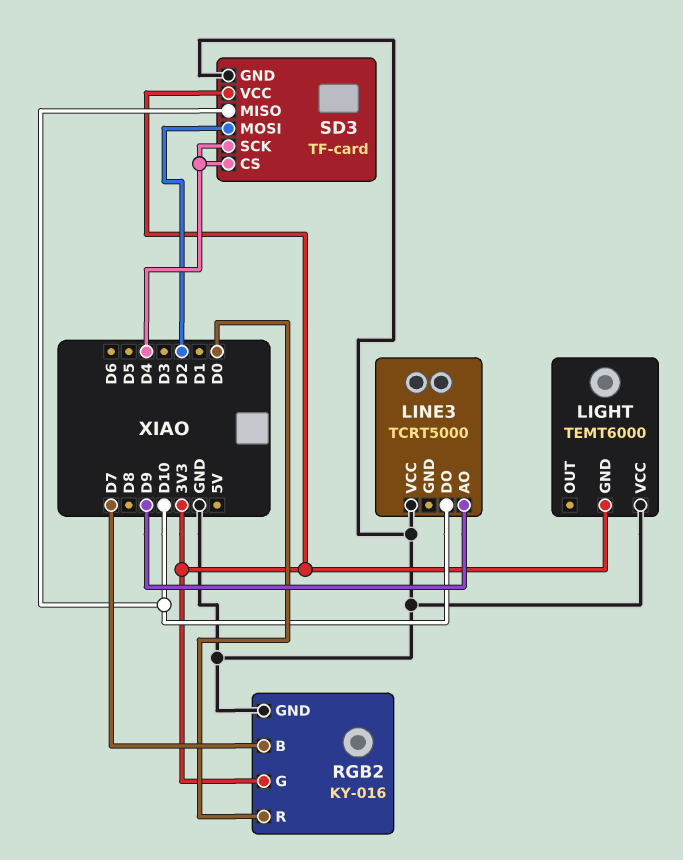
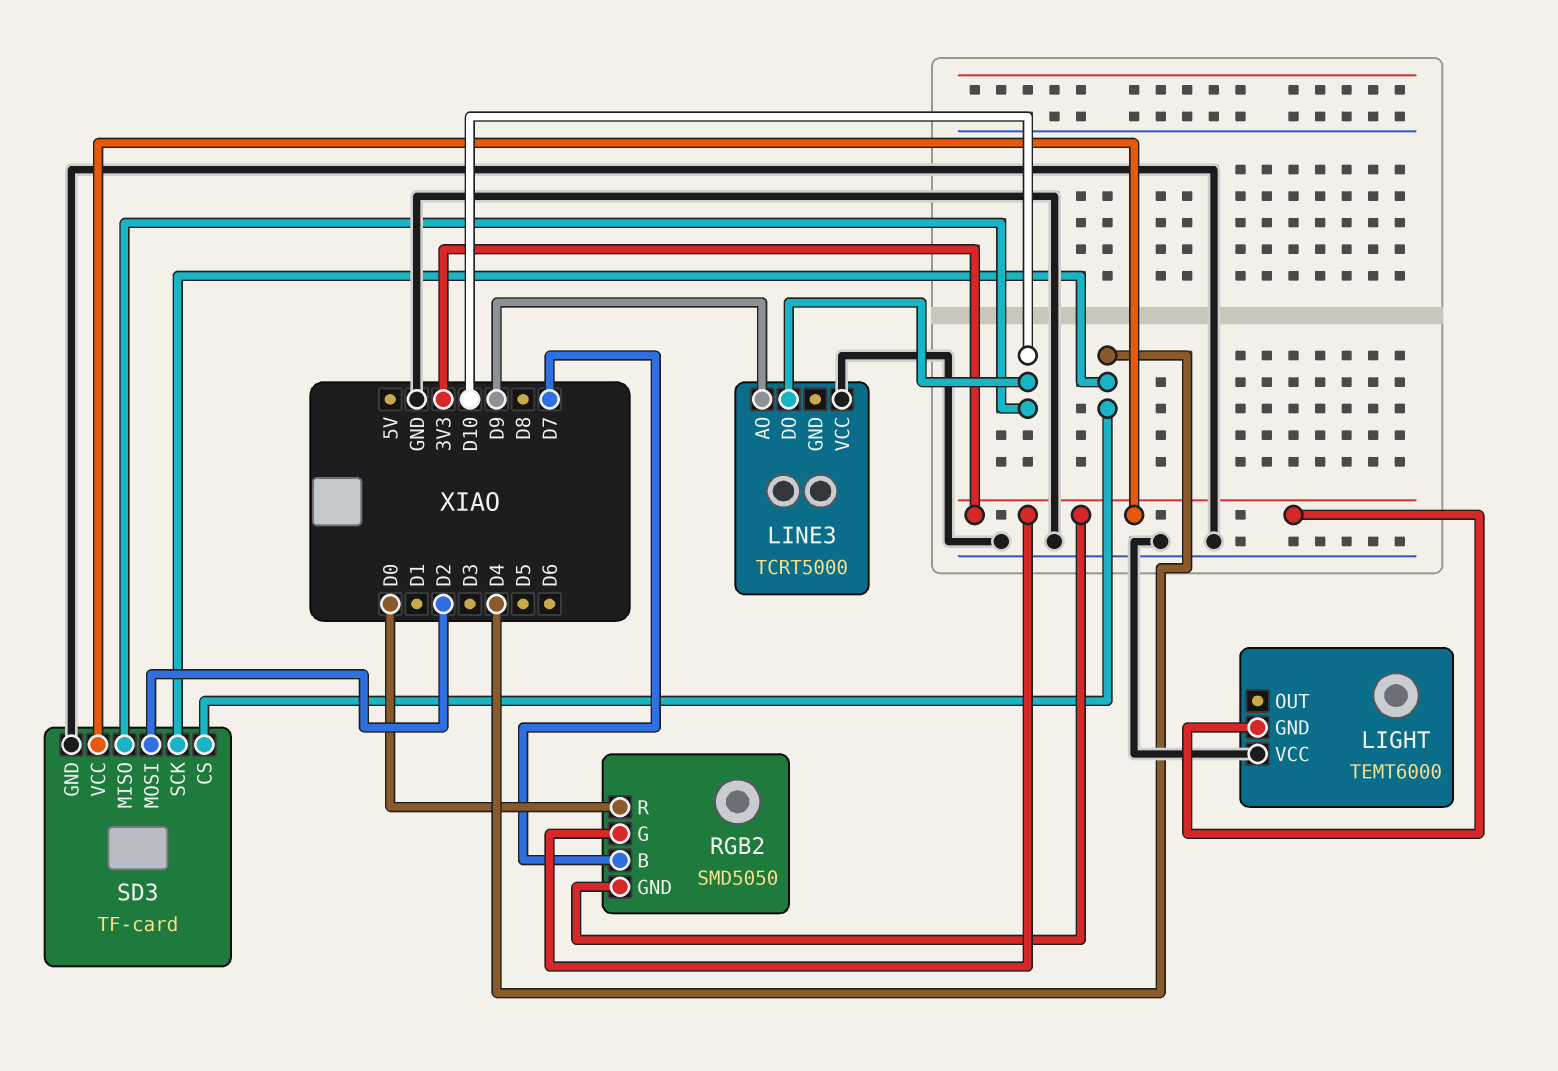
RGB2: KY-016 -> SMD5050
RGB2 pin GND: GND -> 3V3

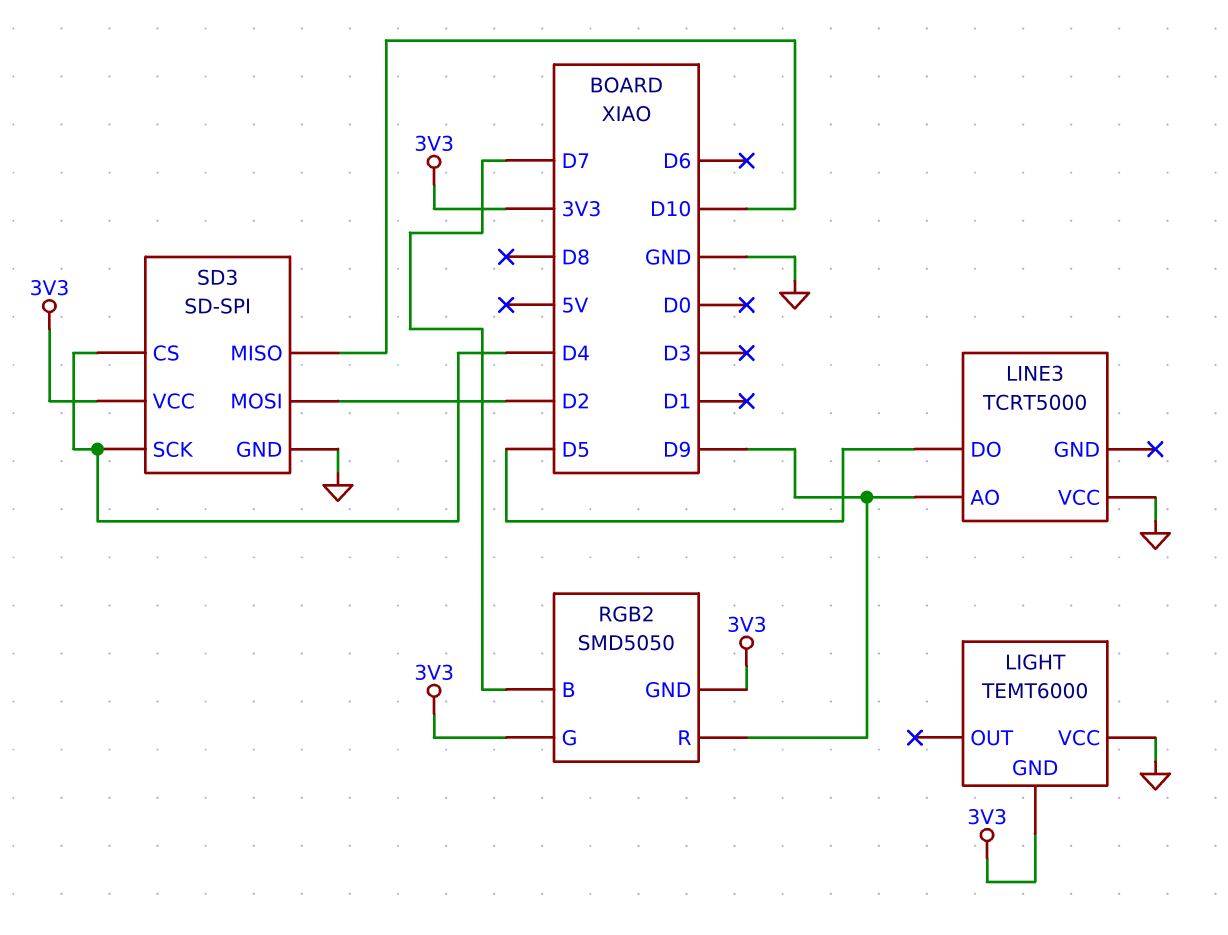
LINE3 pin DO: D10 -> D5
RGB2 pin R: D0 -> D9
SD3: TF-card -> SD-SPI

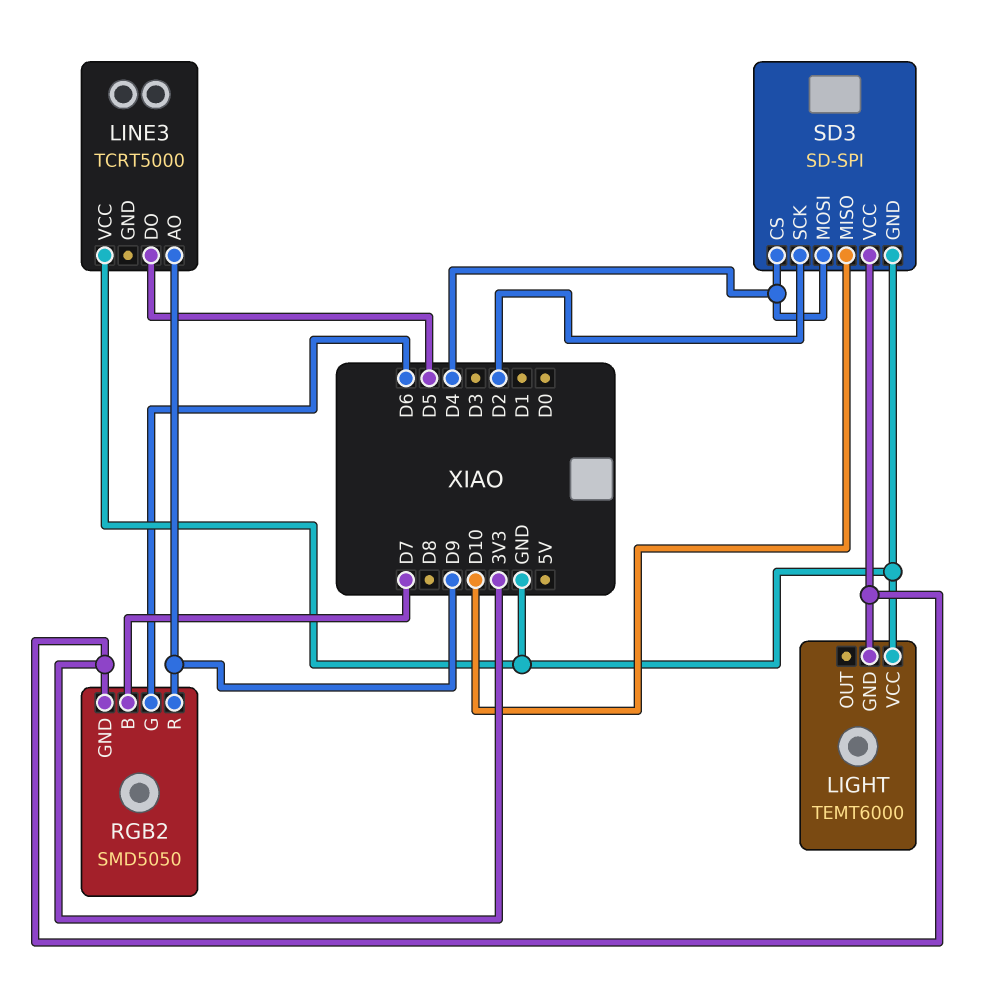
RGB2 pin G: 3V3 -> D6
SD3 pin MOSI: D2 -> D4
SD3 pin SCK: D4 -> D2

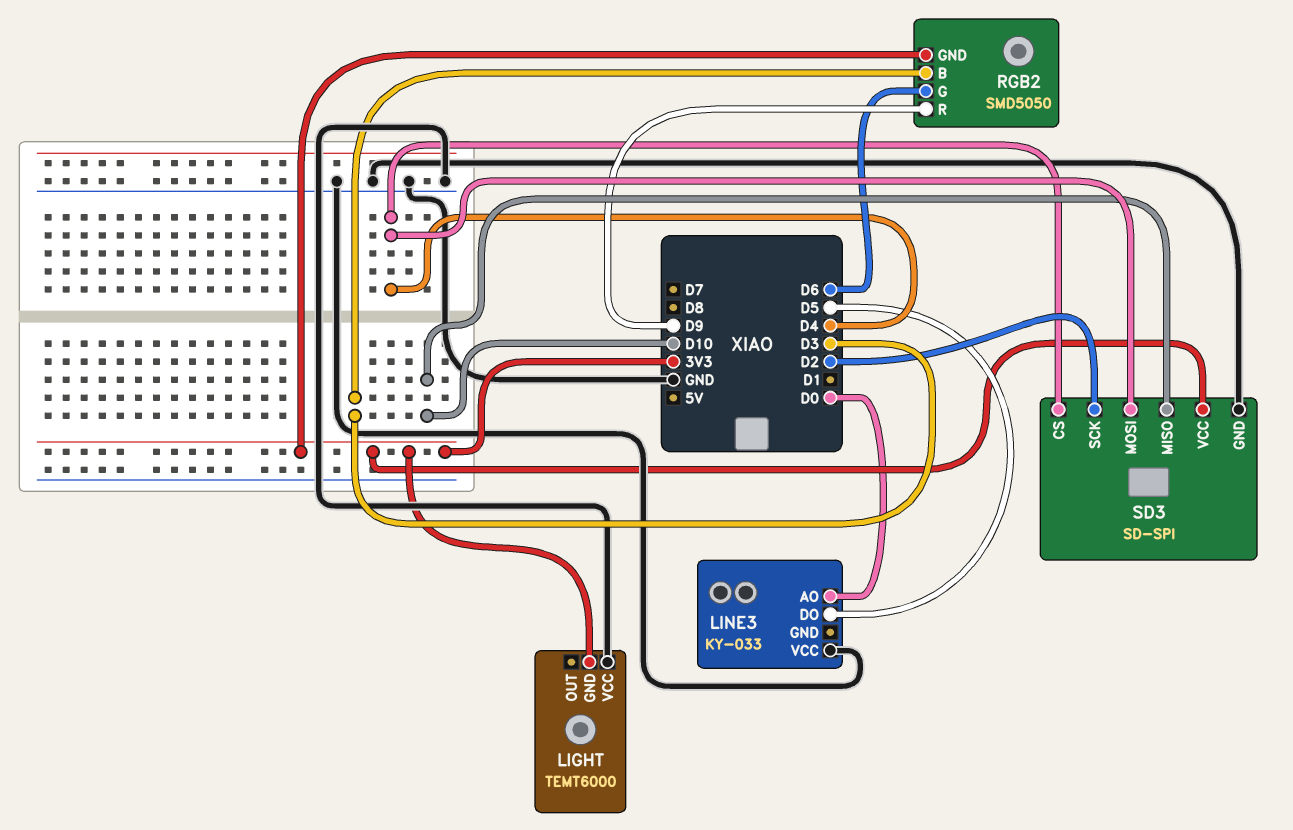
LINE3: TCRT5000 -> KY-033
LINE3 pin AO: D9 -> D0
RGB2 pin B: D7 -> D3

